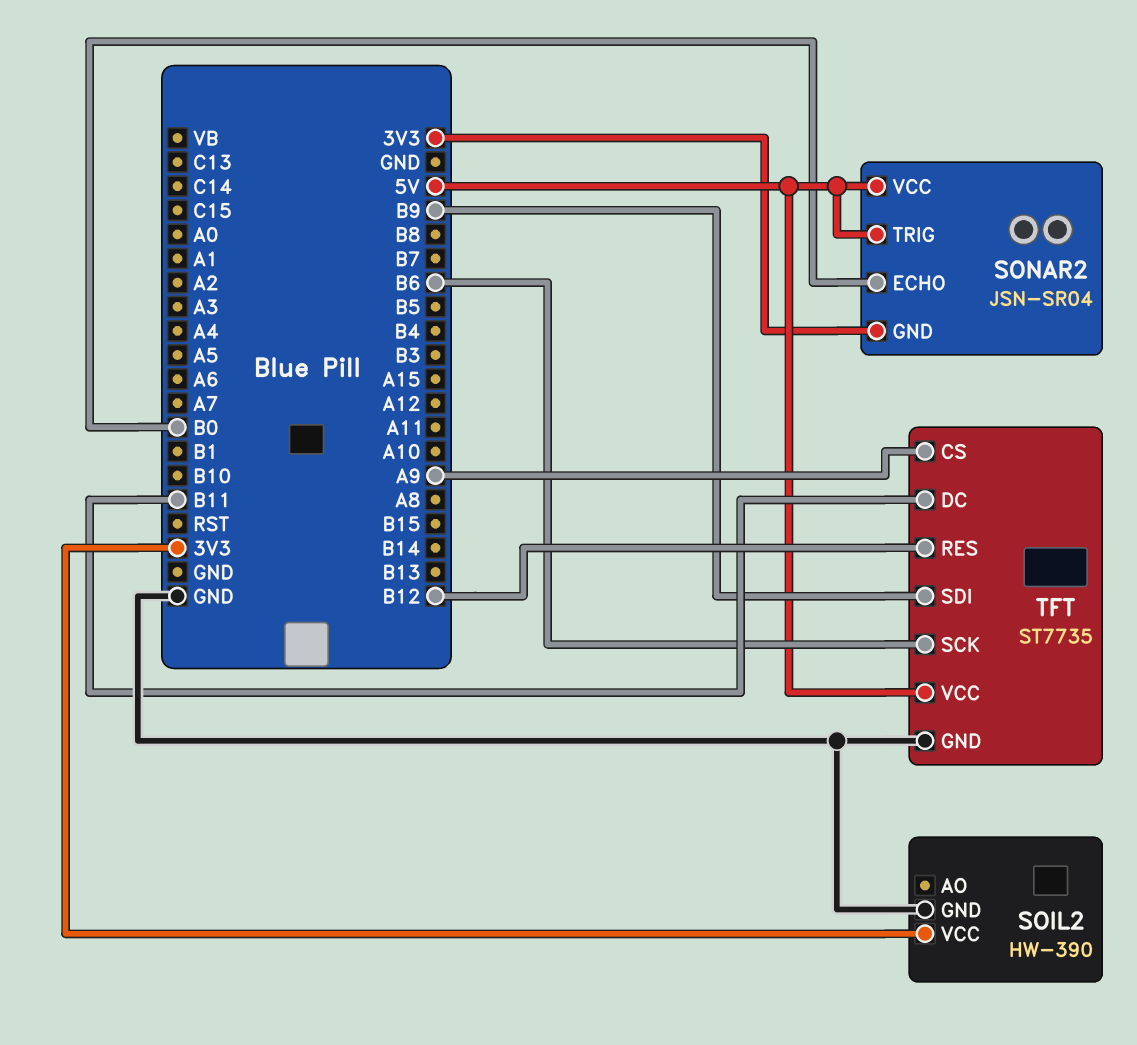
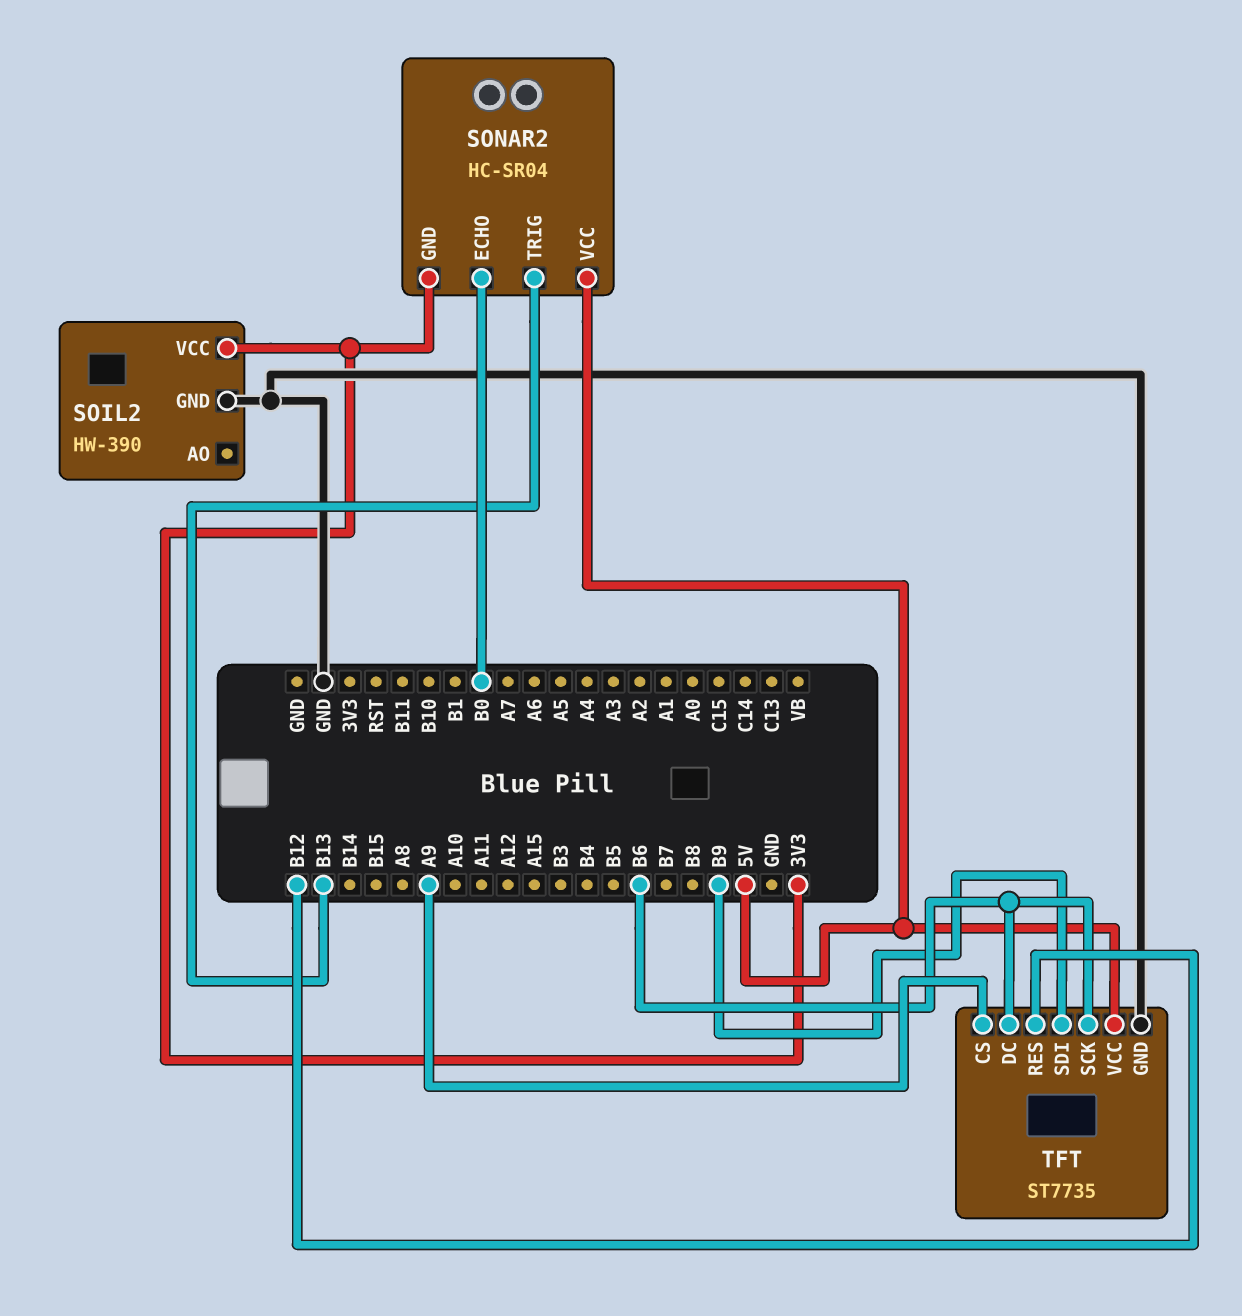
SONAR2: JSN-SR04 -> HC-SR04
SONAR2 pin TRIG: 5V -> B13
TFT pin DC: B11 -> B6

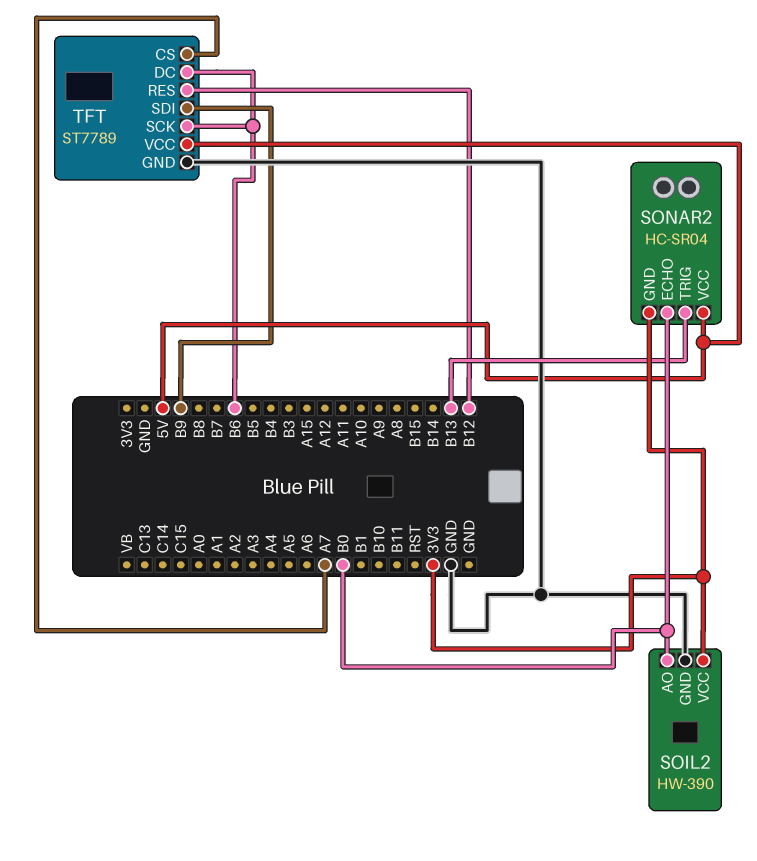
SOIL2 pin AO: none -> B0
TFT: ST7735 -> ST7789
TFT pin CS: A9 -> A7

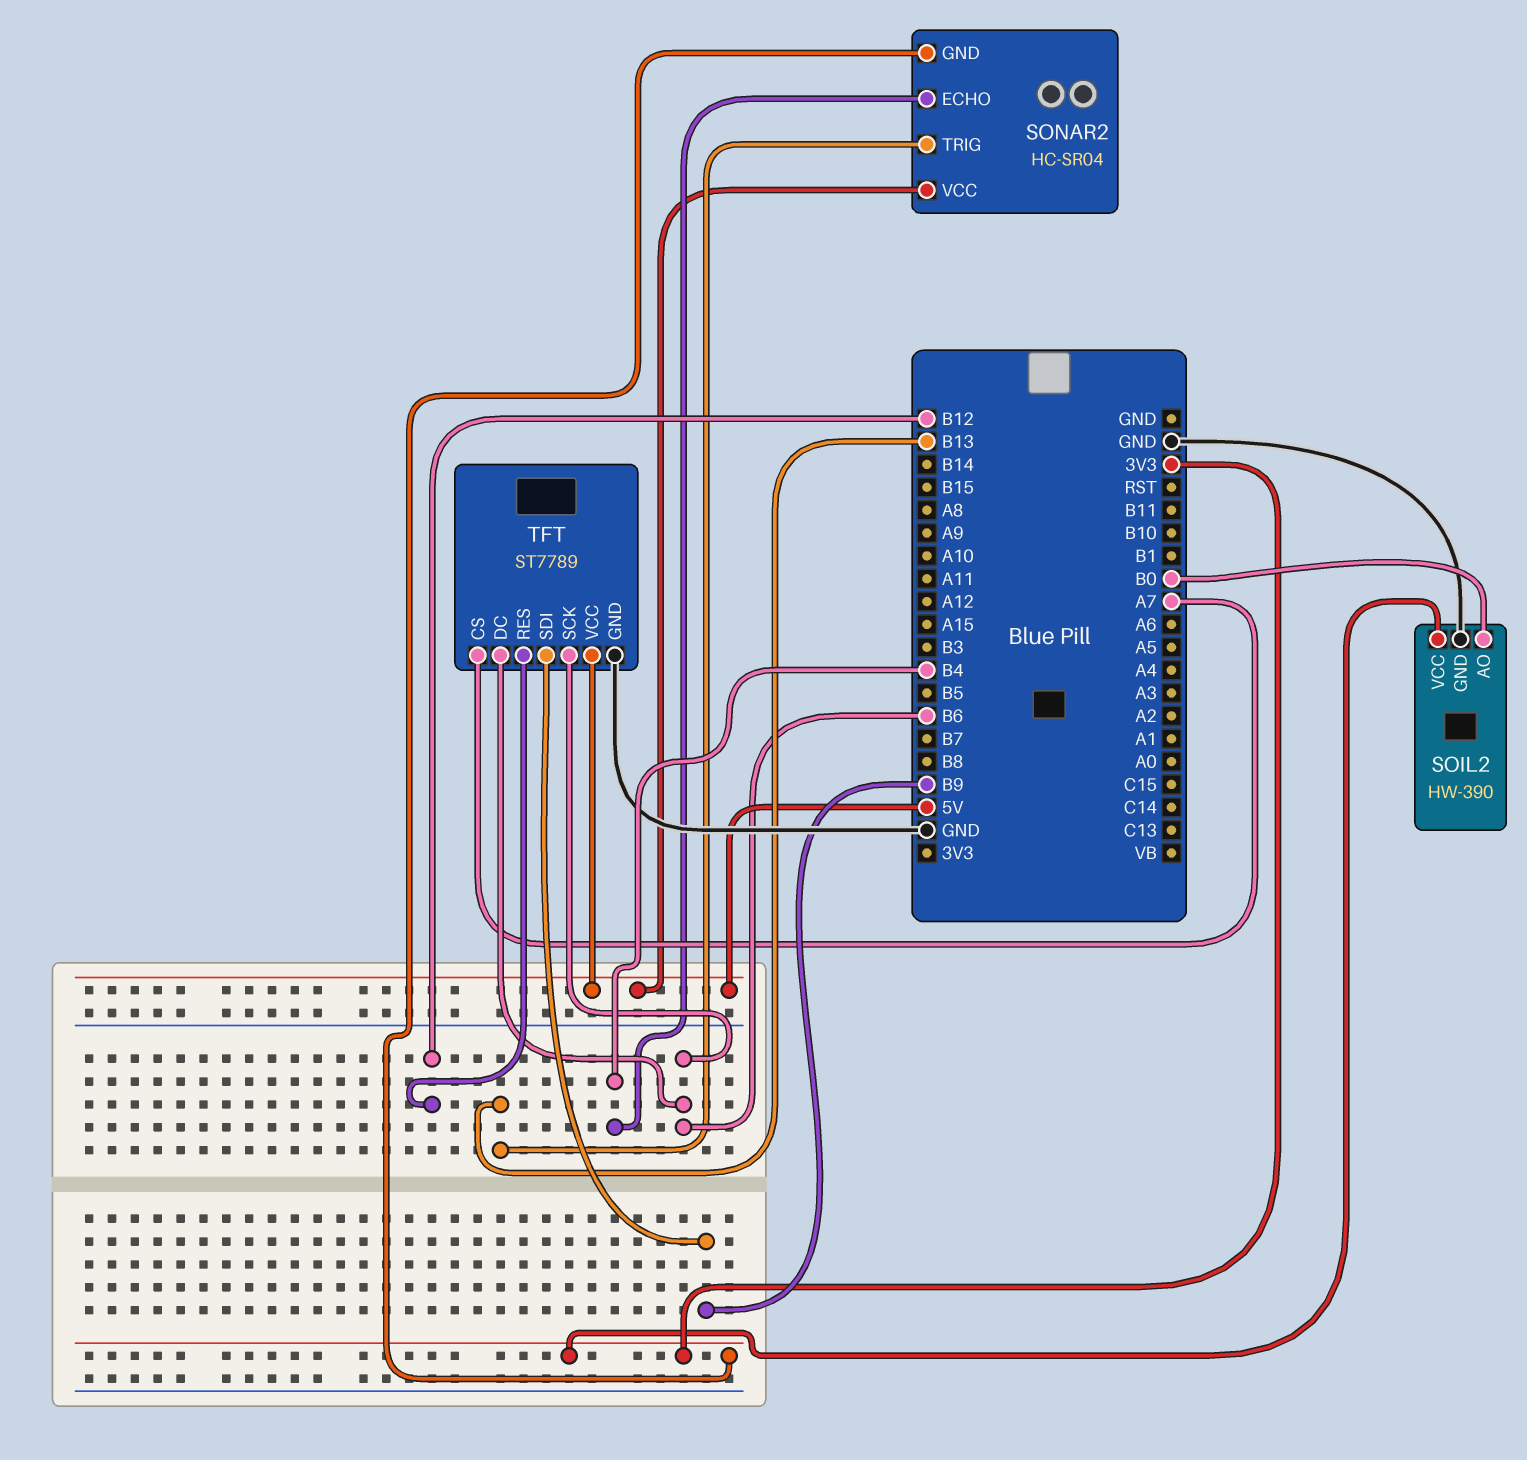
SONAR2 pin ECHO: B0 -> B4

